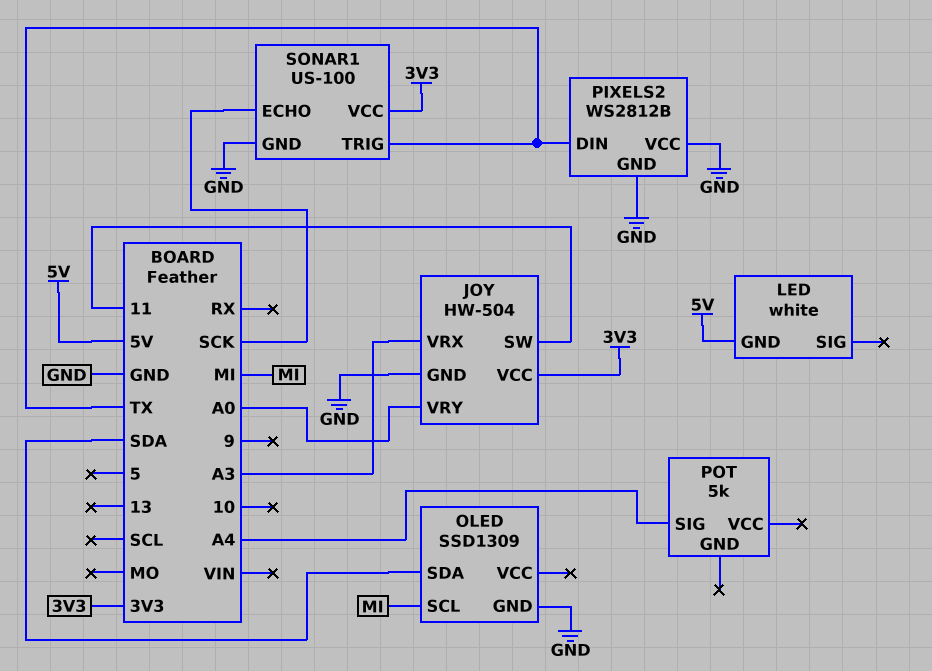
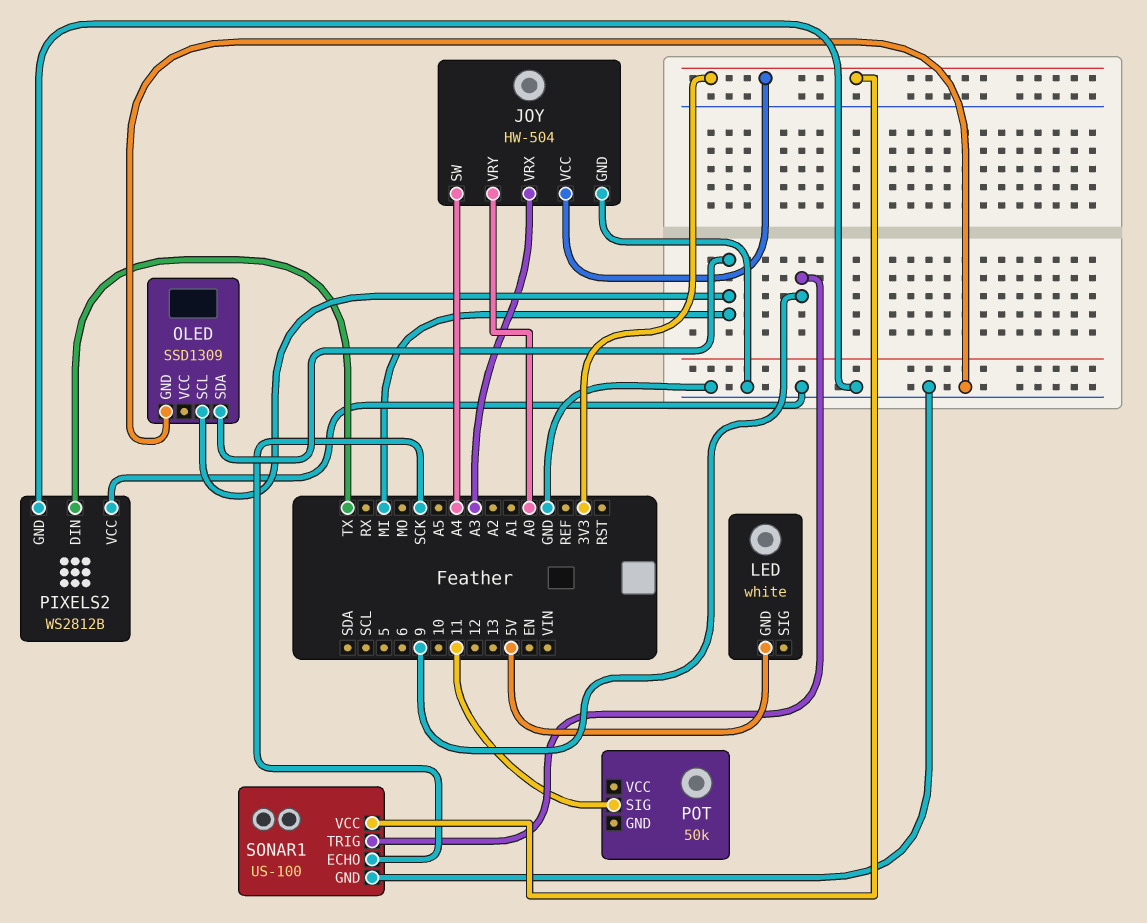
JOY pin SW: 11 -> A4
OLED pin SDA: SDA -> MI
POT: 5k -> 50k
POT pin SIG: A4 -> 11
SONAR1 pin TRIG: TX -> 9

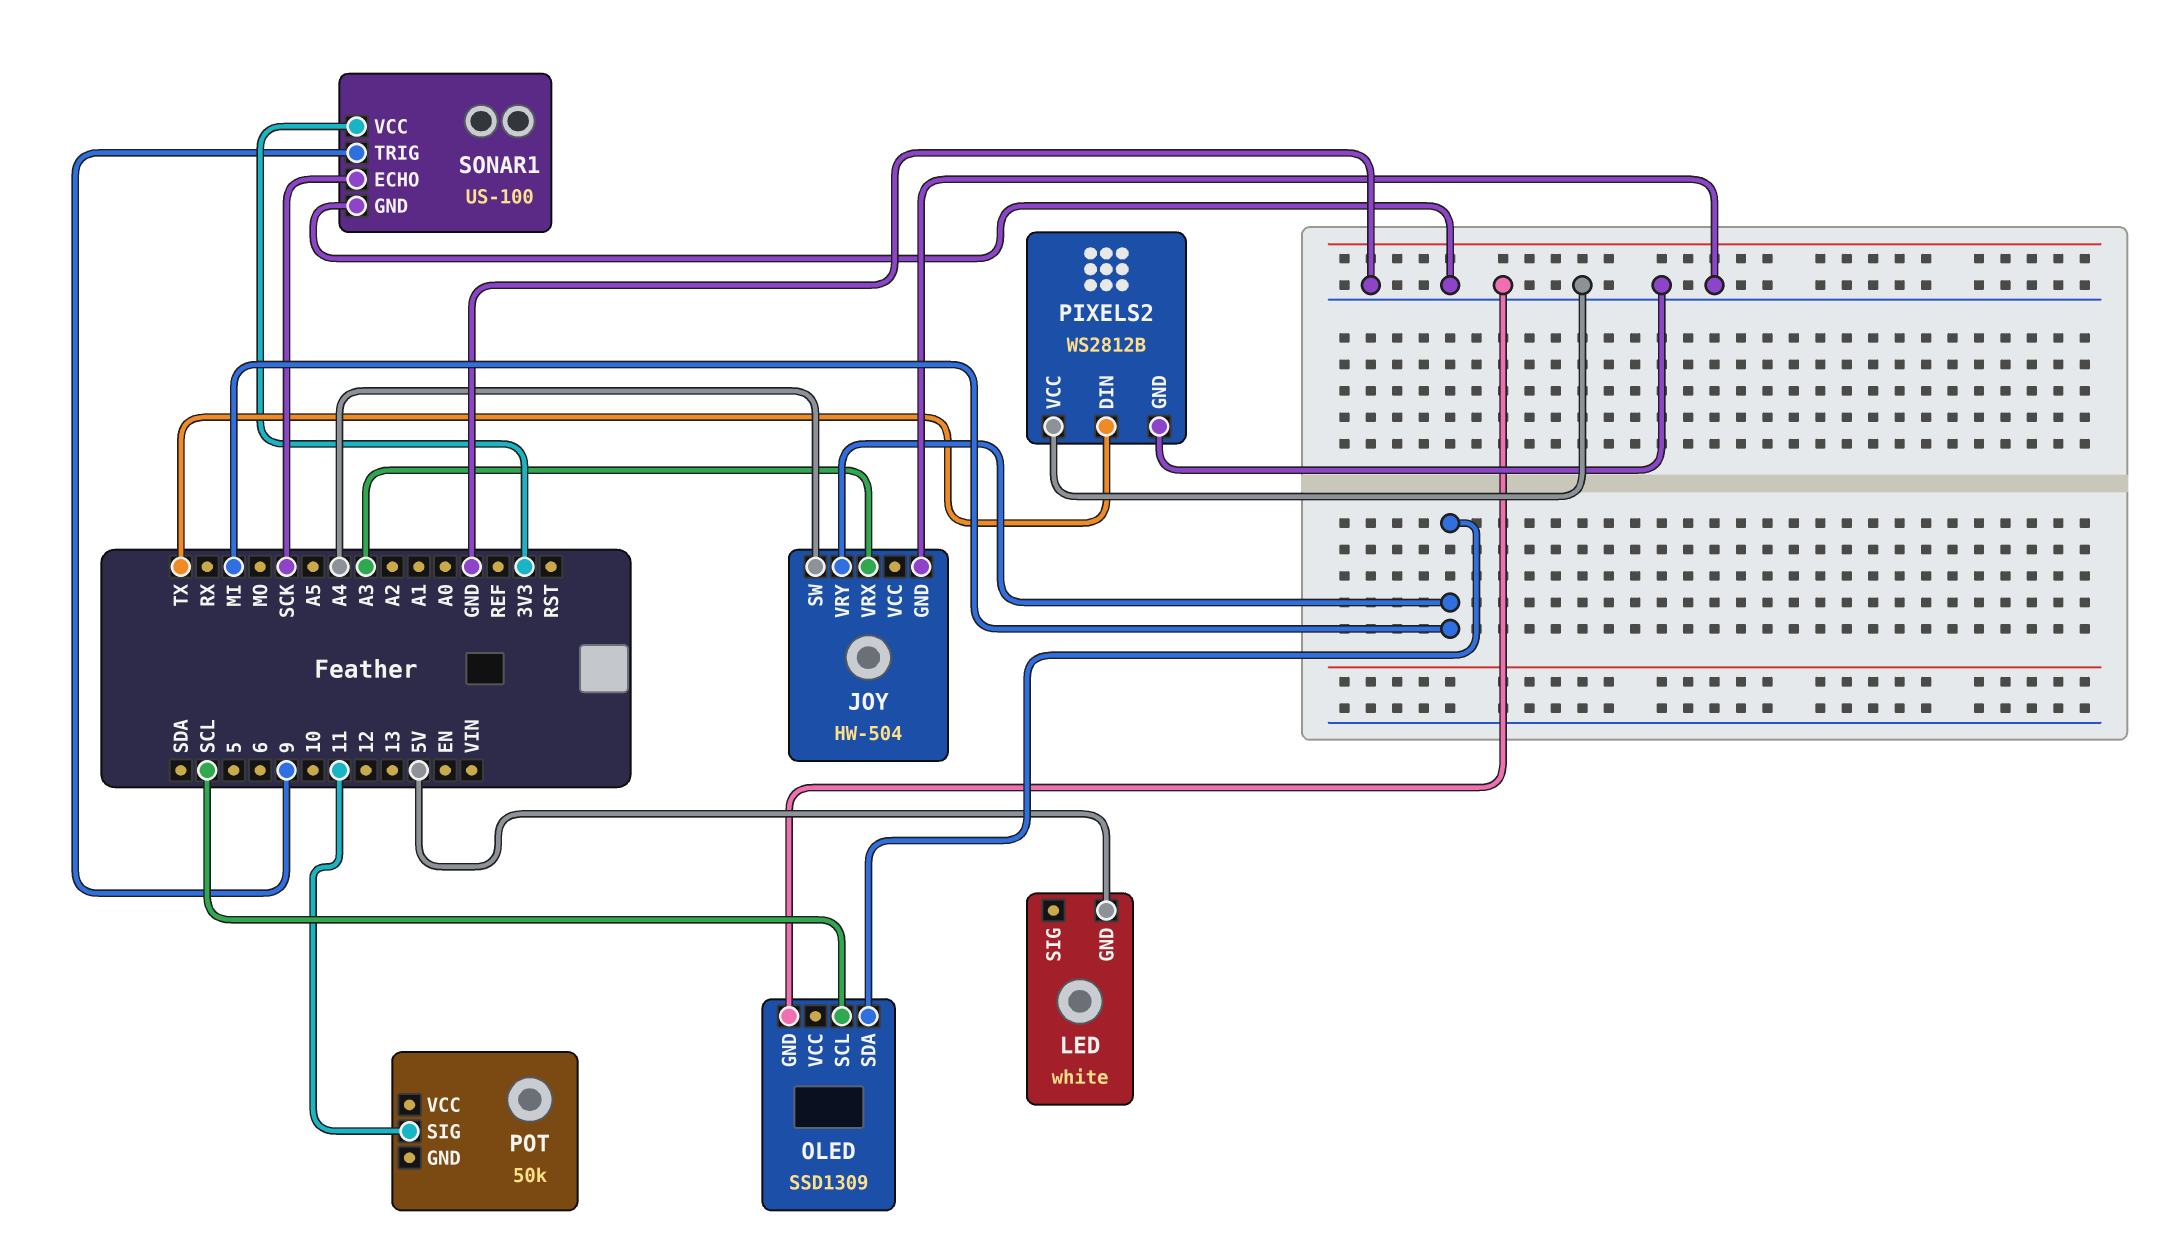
JOY pin VCC: 3V3 -> none
JOY pin VRY: A0 -> MI
OLED pin SCL: MI -> SCL

